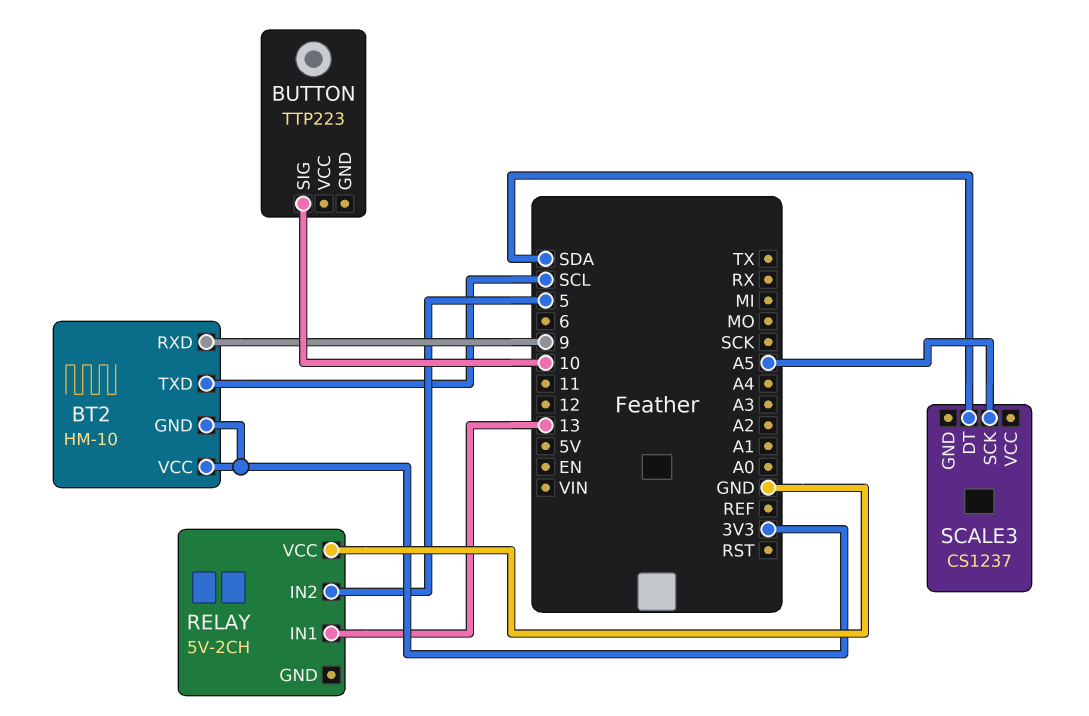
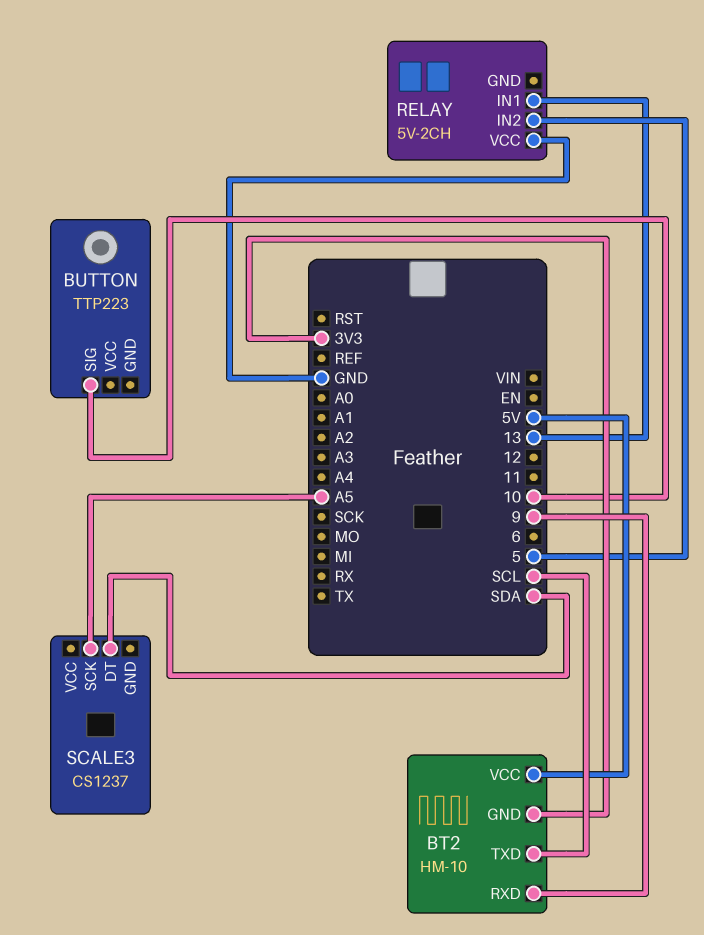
BT2 pin VCC: 3V3 -> 5V

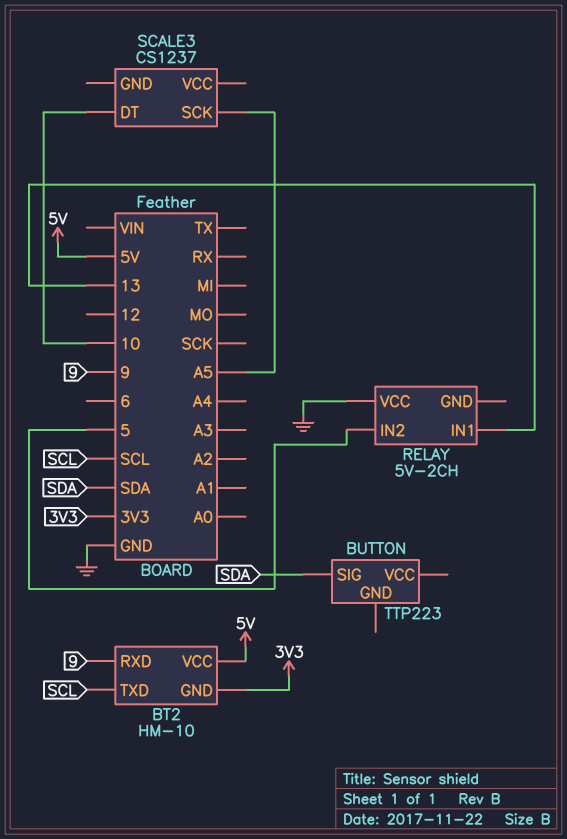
BUTTON pin SIG: 10 -> SDA
SCALE3 pin DT: SDA -> 10

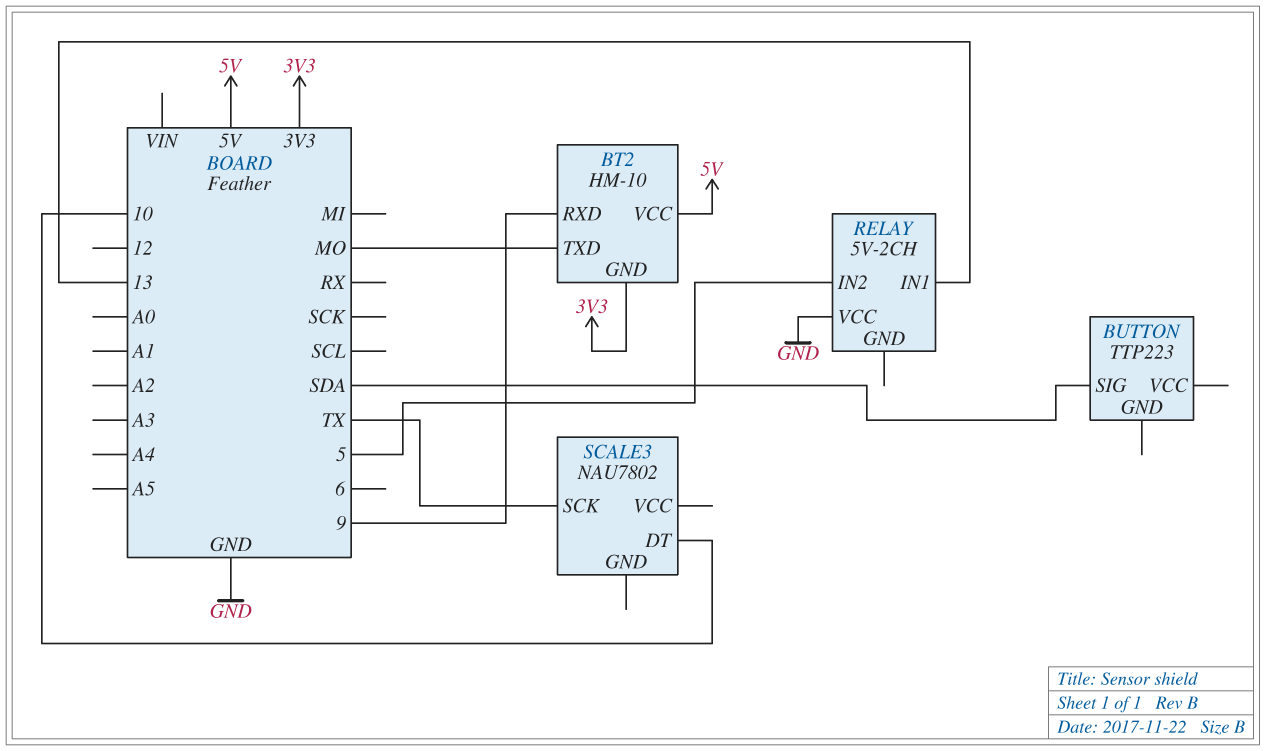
BT2 pin TXD: SCL -> MO
SCALE3: CS1237 -> NAU7802
SCALE3 pin SCK: A5 -> TX

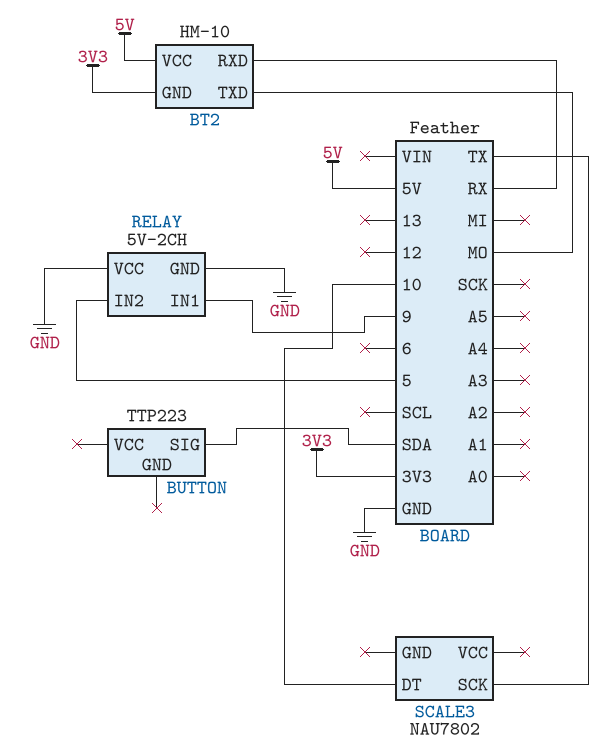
BT2 pin RXD: 9 -> RX
RELAY pin GND: none -> GND
RELAY pin IN1: 13 -> 9

